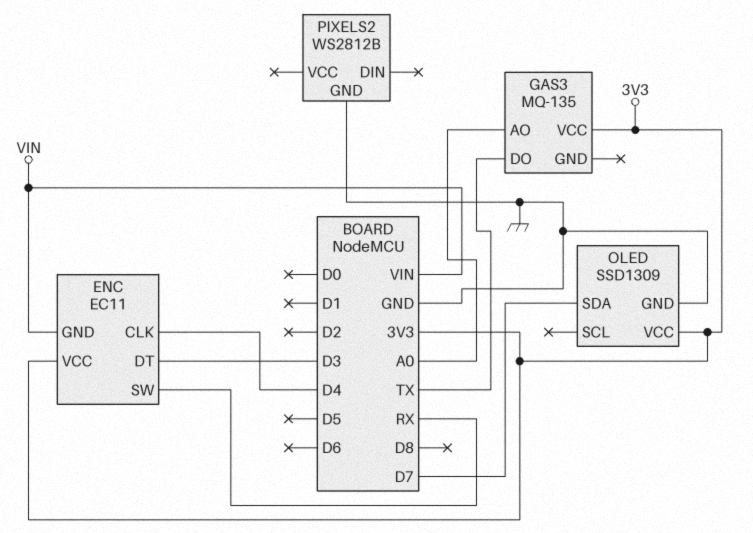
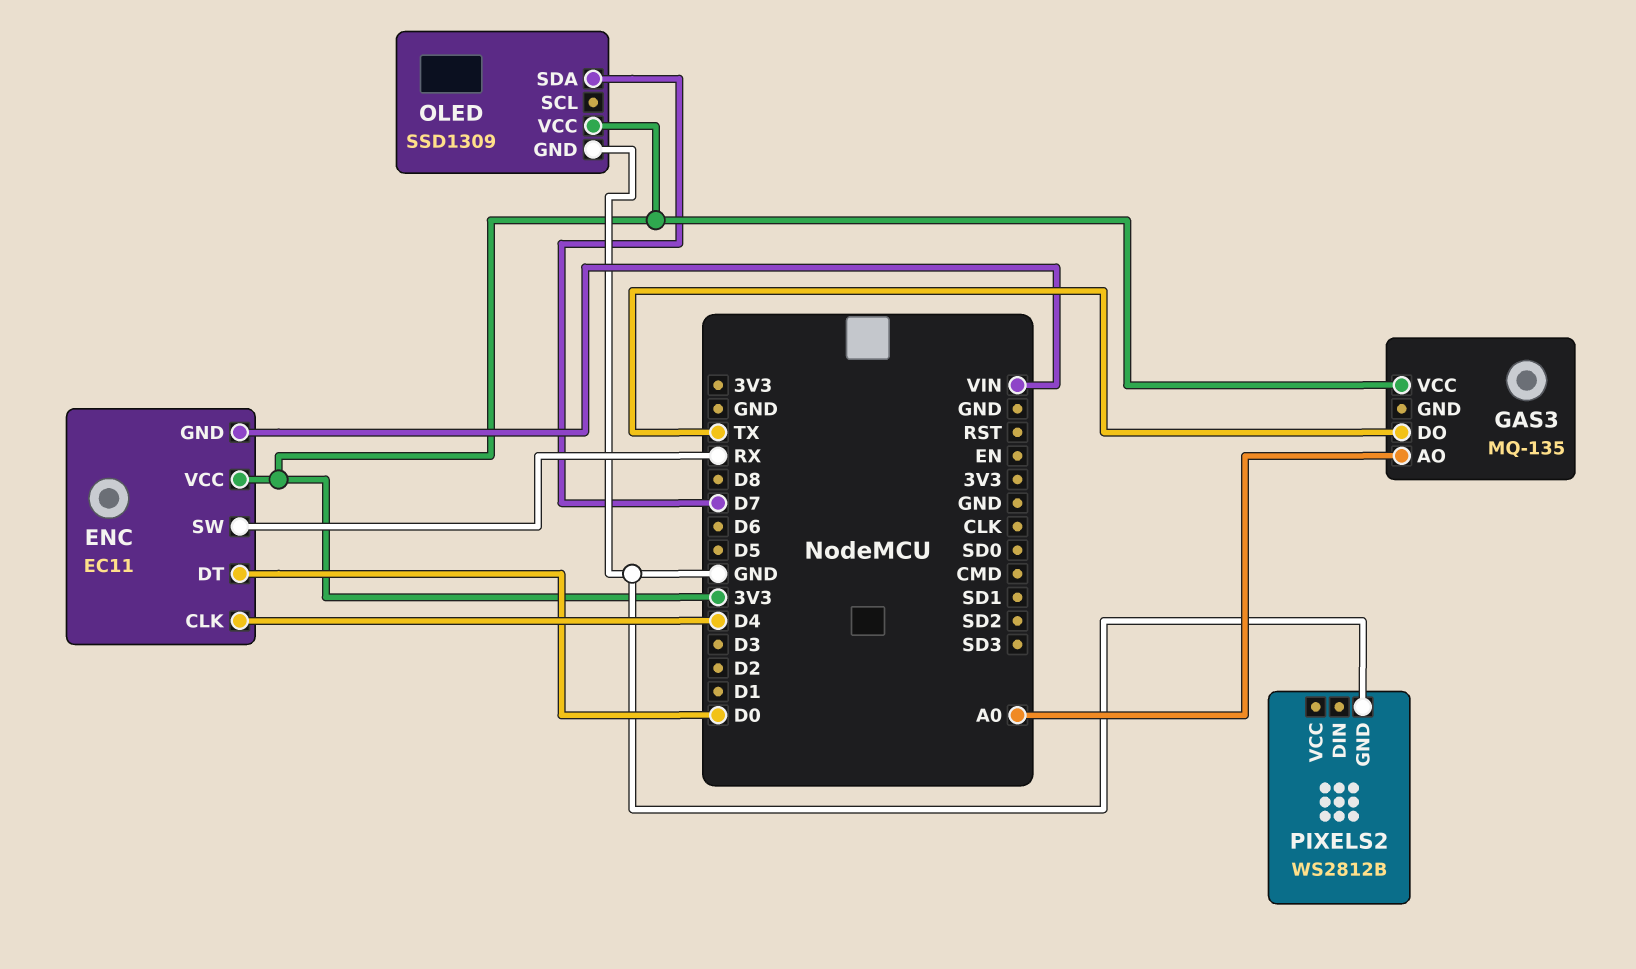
ENC pin DT: D3 -> D0

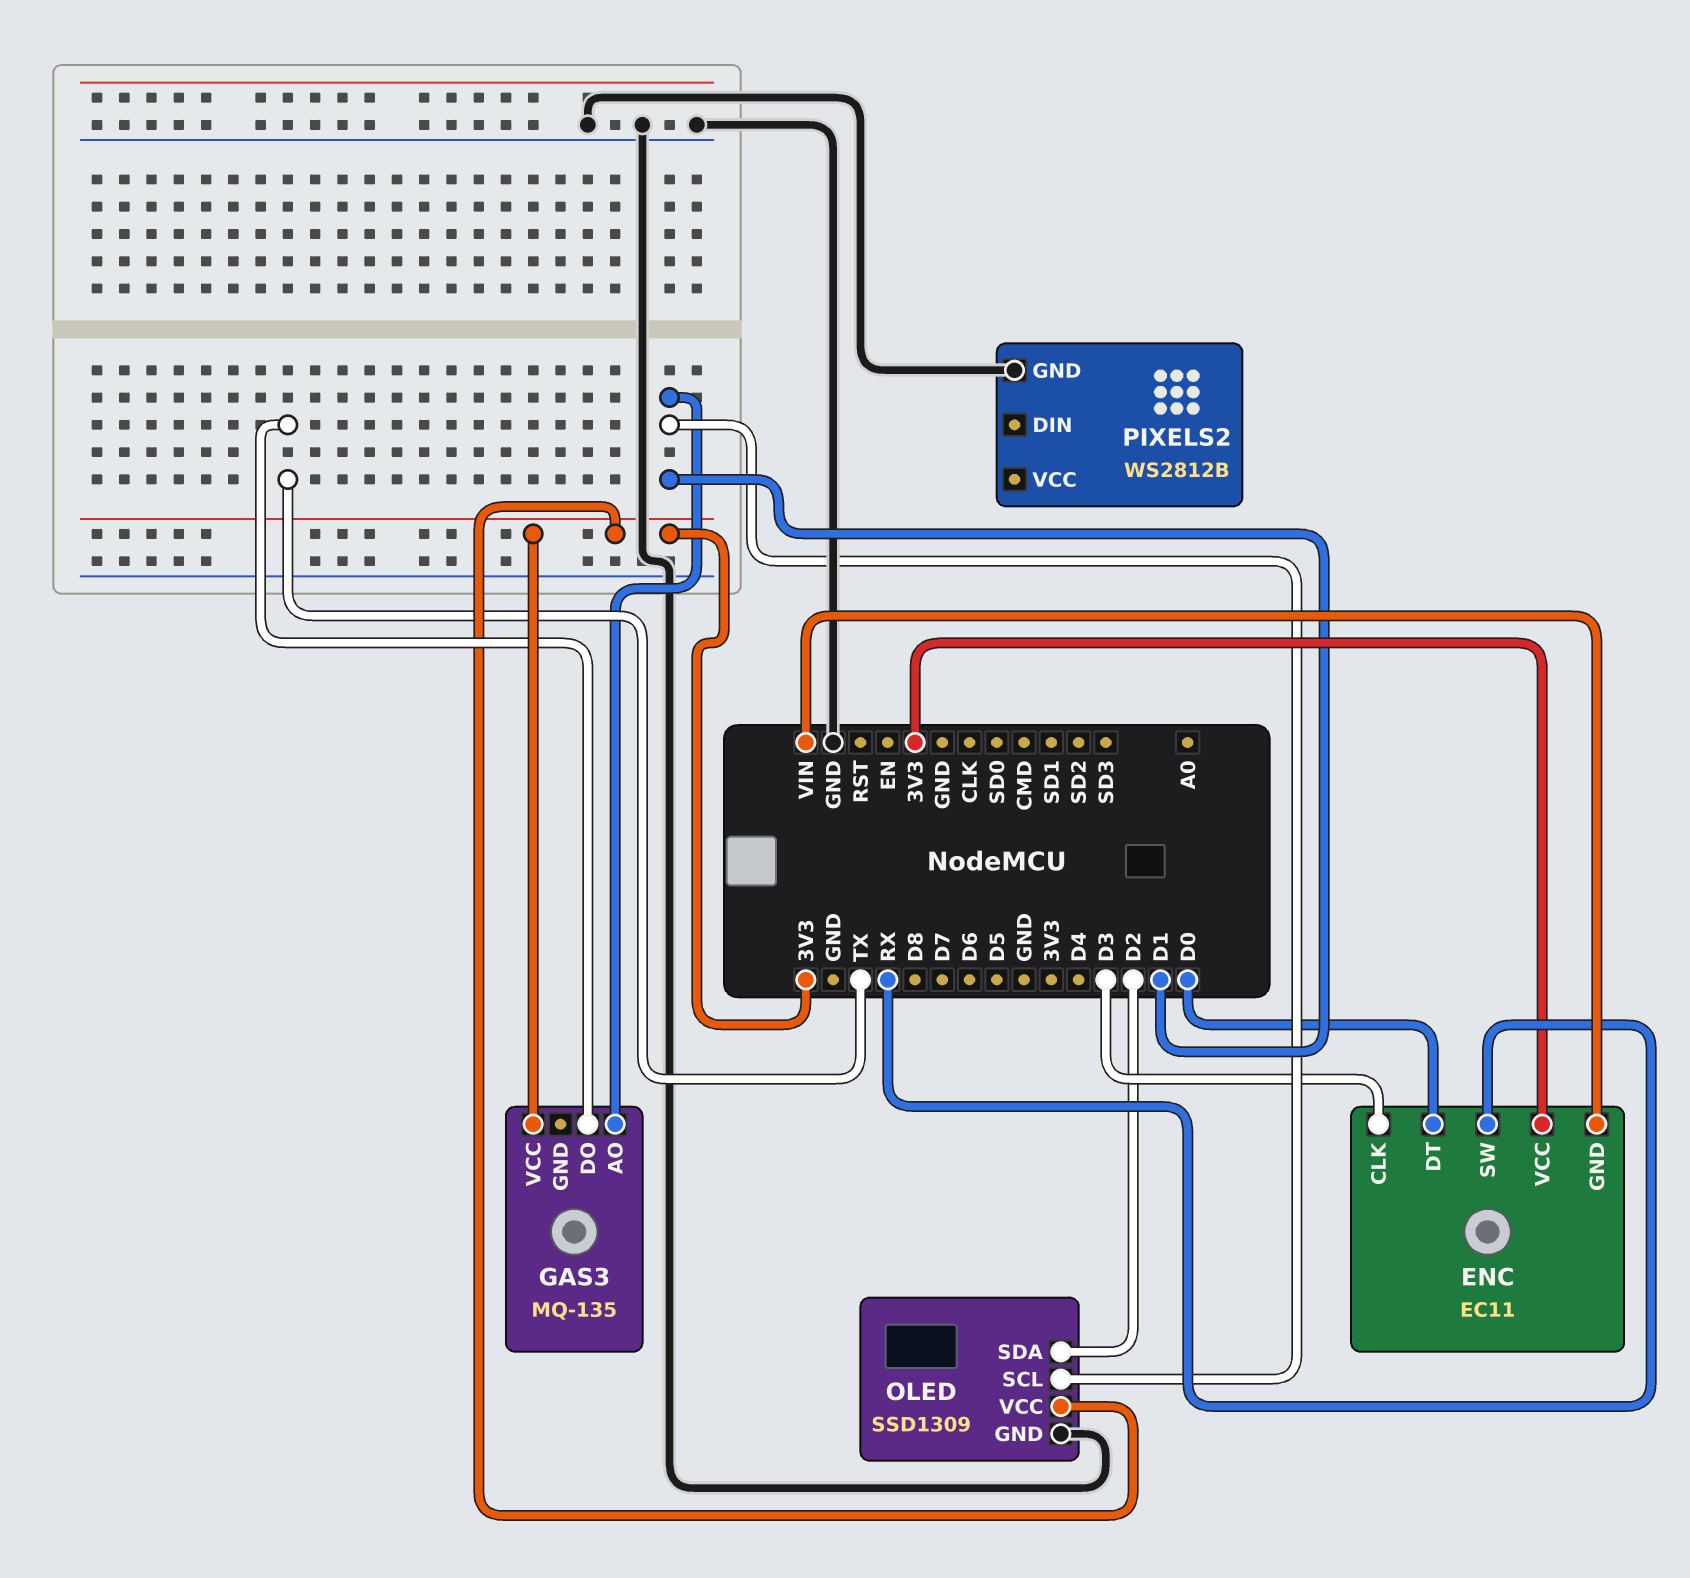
ENC pin CLK: D4 -> D3
GAS3 pin AO: A0 -> D1
OLED pin SCL: none -> D1
OLED pin SDA: D7 -> D2

